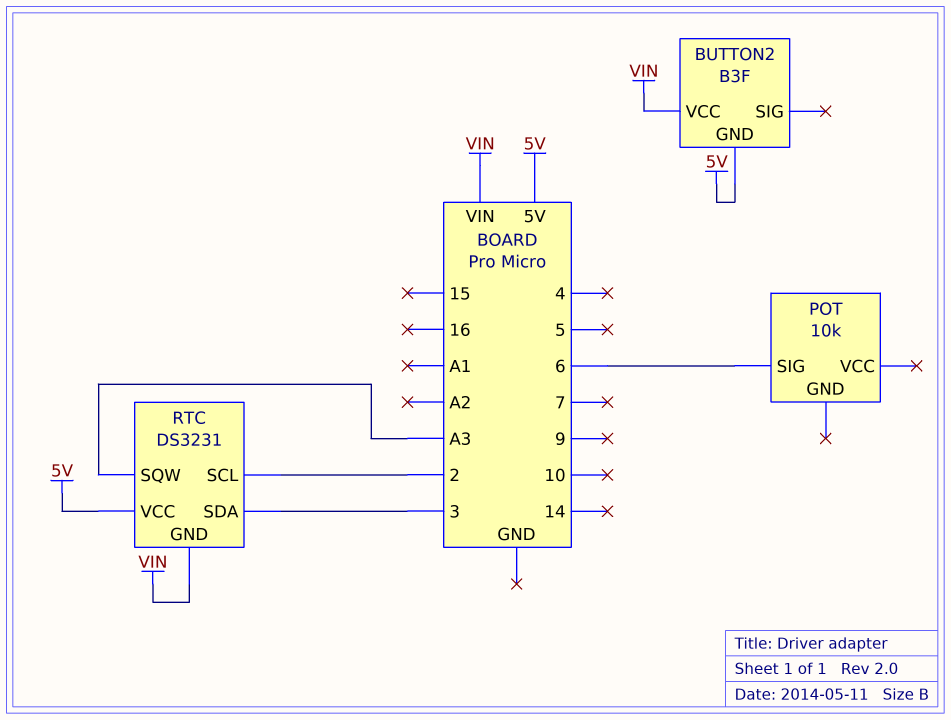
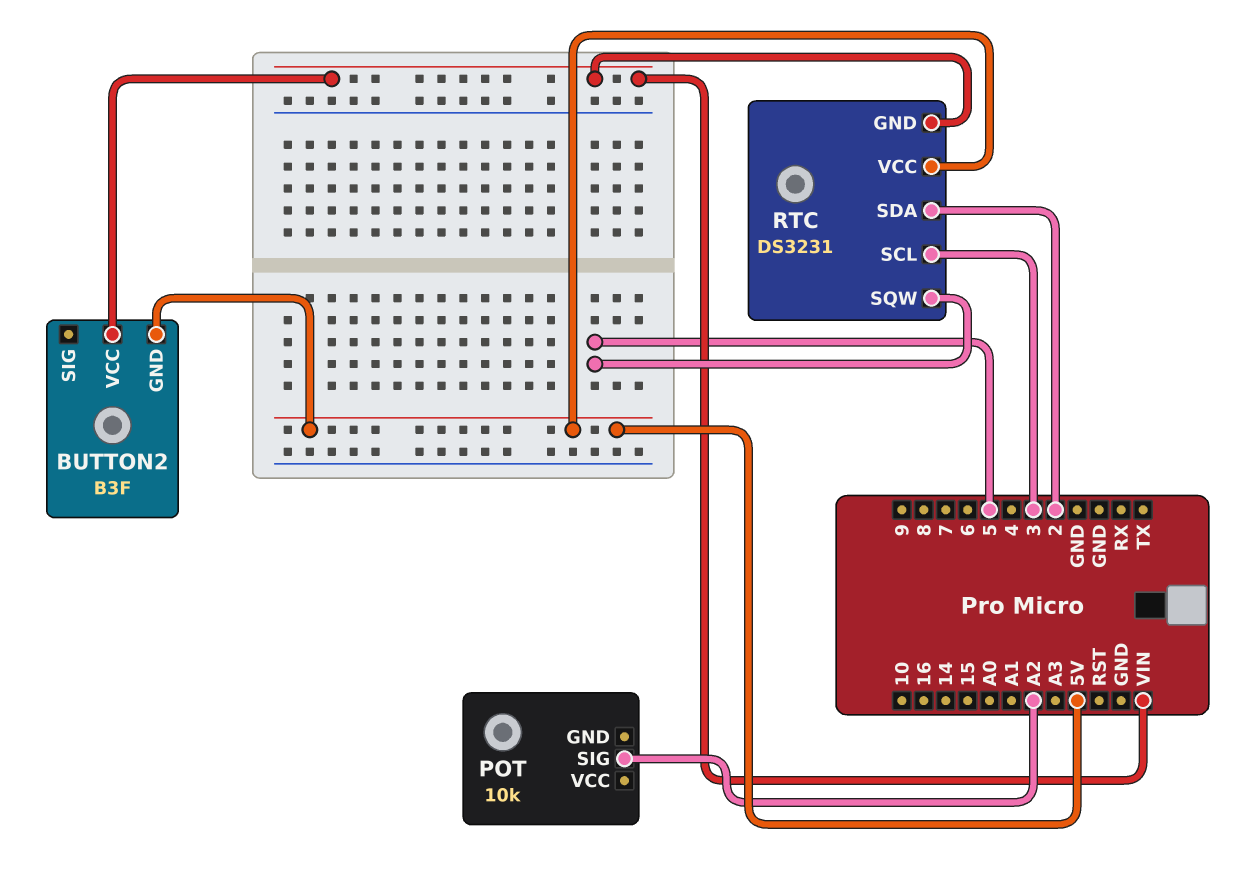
POT pin SIG: 6 -> A2
RTC pin SCL: 2 -> 3
RTC pin SDA: 3 -> 2
RTC pin SQW: A3 -> 5

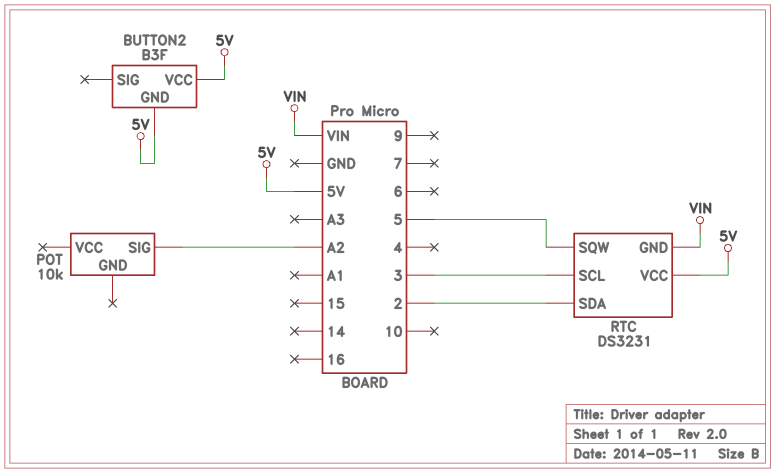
BUTTON2 pin VCC: VIN -> 5V

